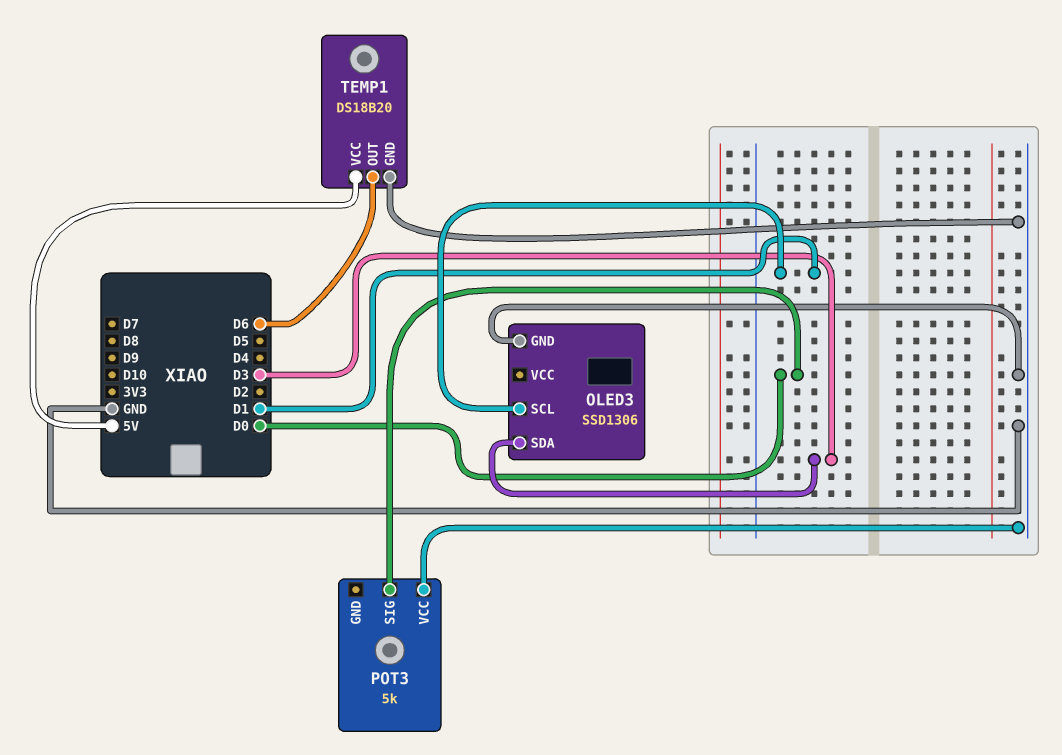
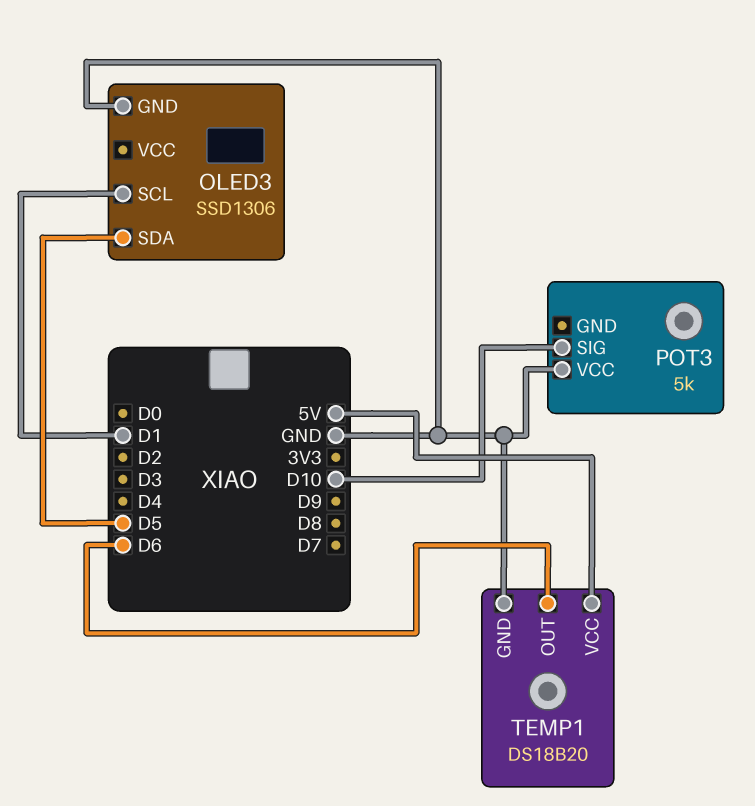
OLED3 pin SDA: D3 -> D5
POT3 pin SIG: D0 -> D10

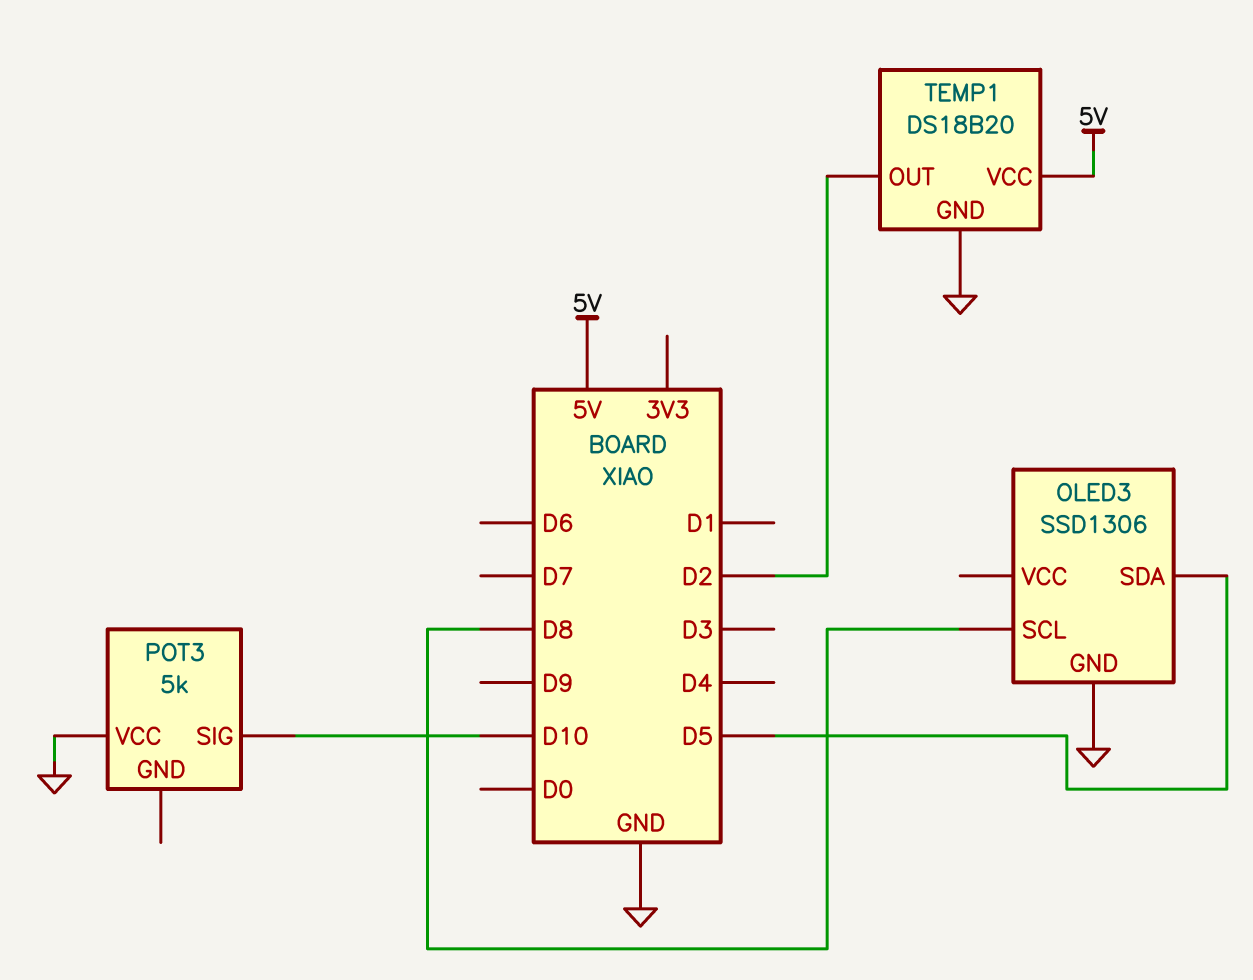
OLED3 pin SCL: D1 -> D8
TEMP1 pin OUT: D6 -> D2

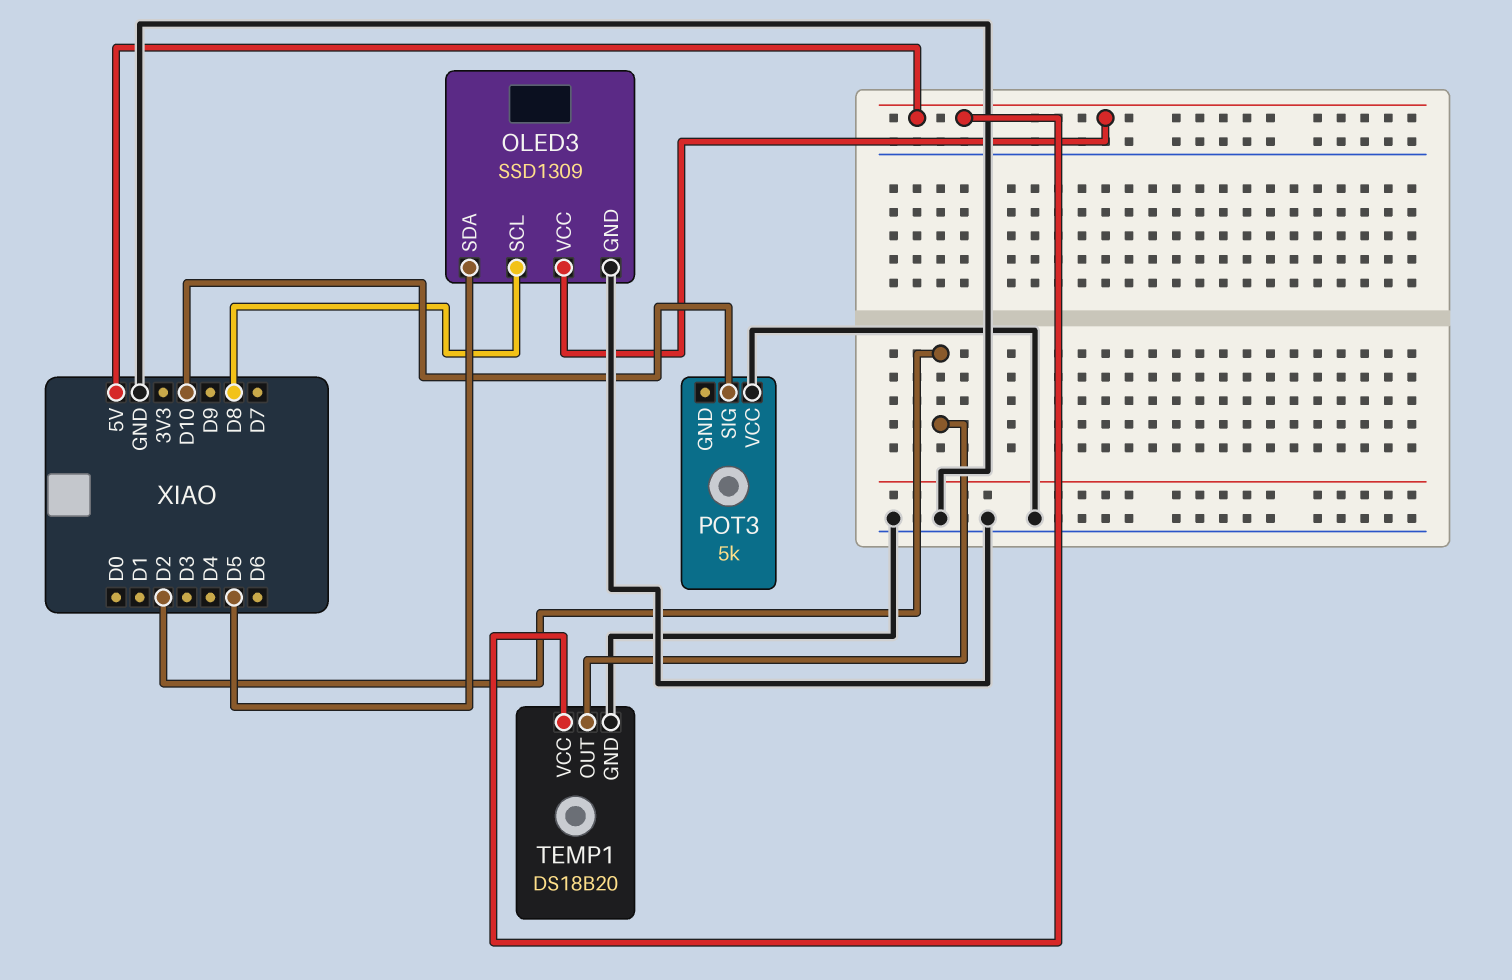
OLED3: SSD1306 -> SSD1309
OLED3 pin VCC: none -> 5V

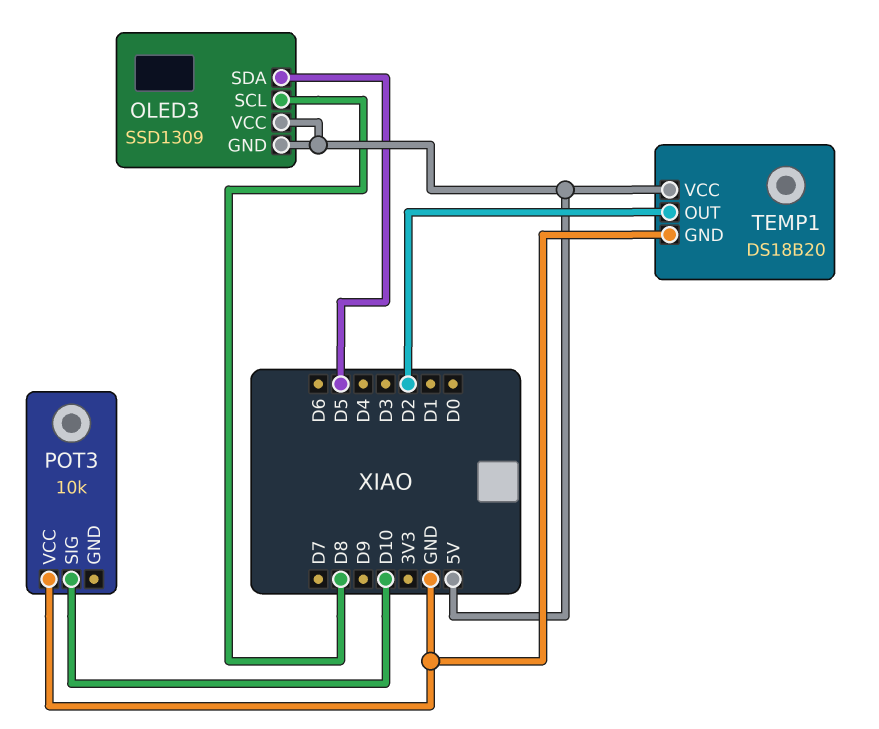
OLED3 pin GND: GND -> 5V
POT3: 5k -> 10k

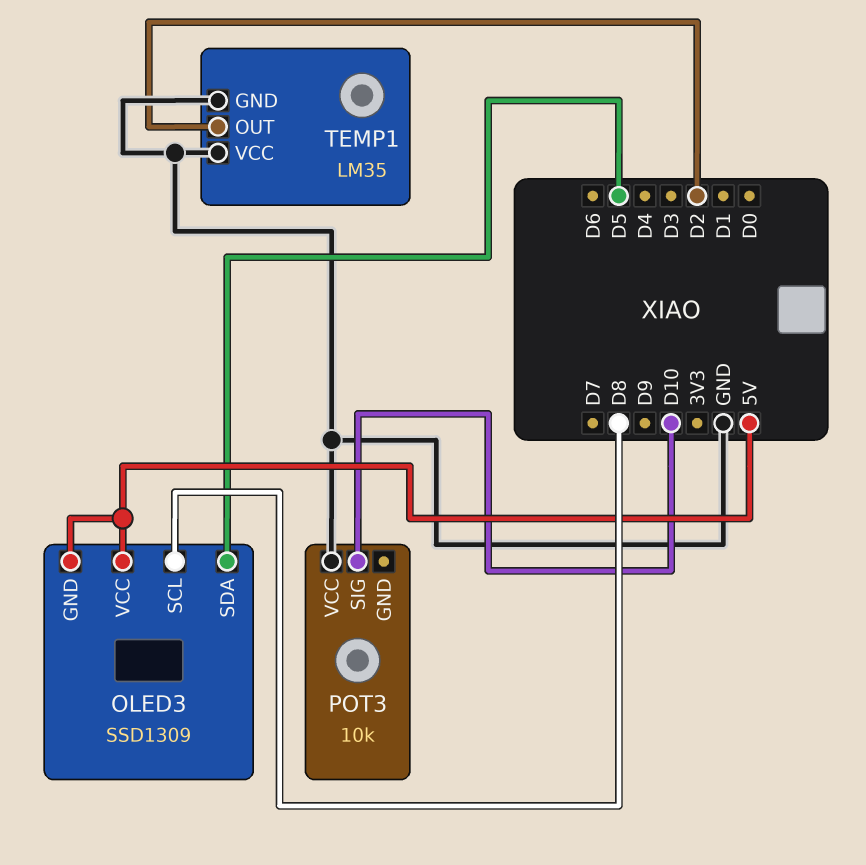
TEMP1: DS18B20 -> LM35
TEMP1 pin VCC: 5V -> GND

